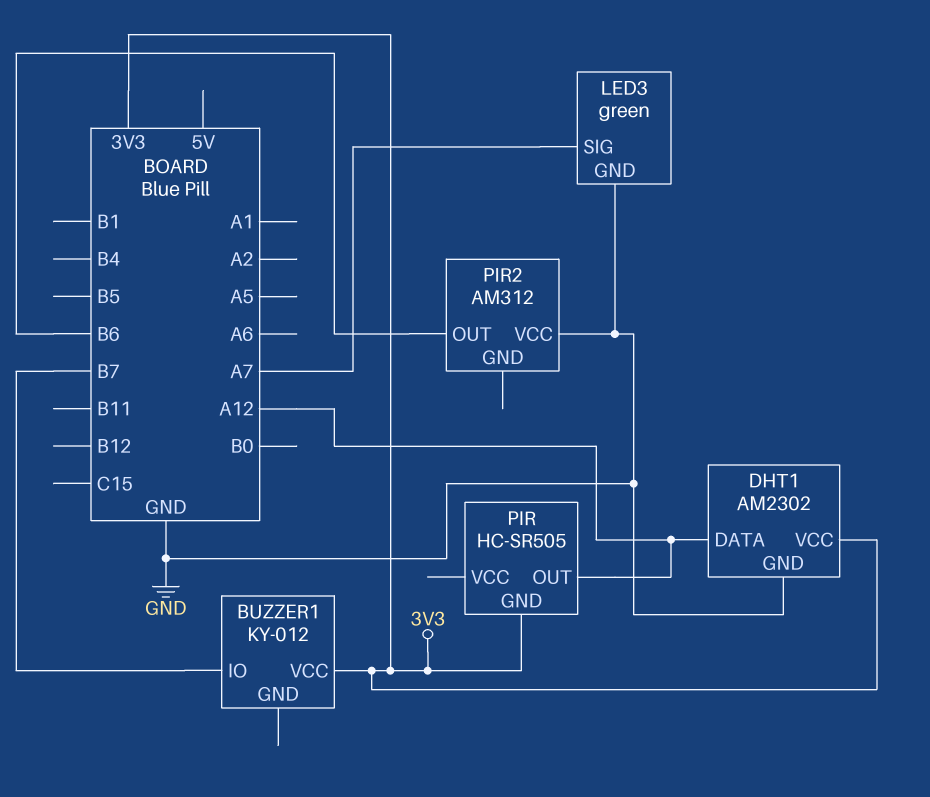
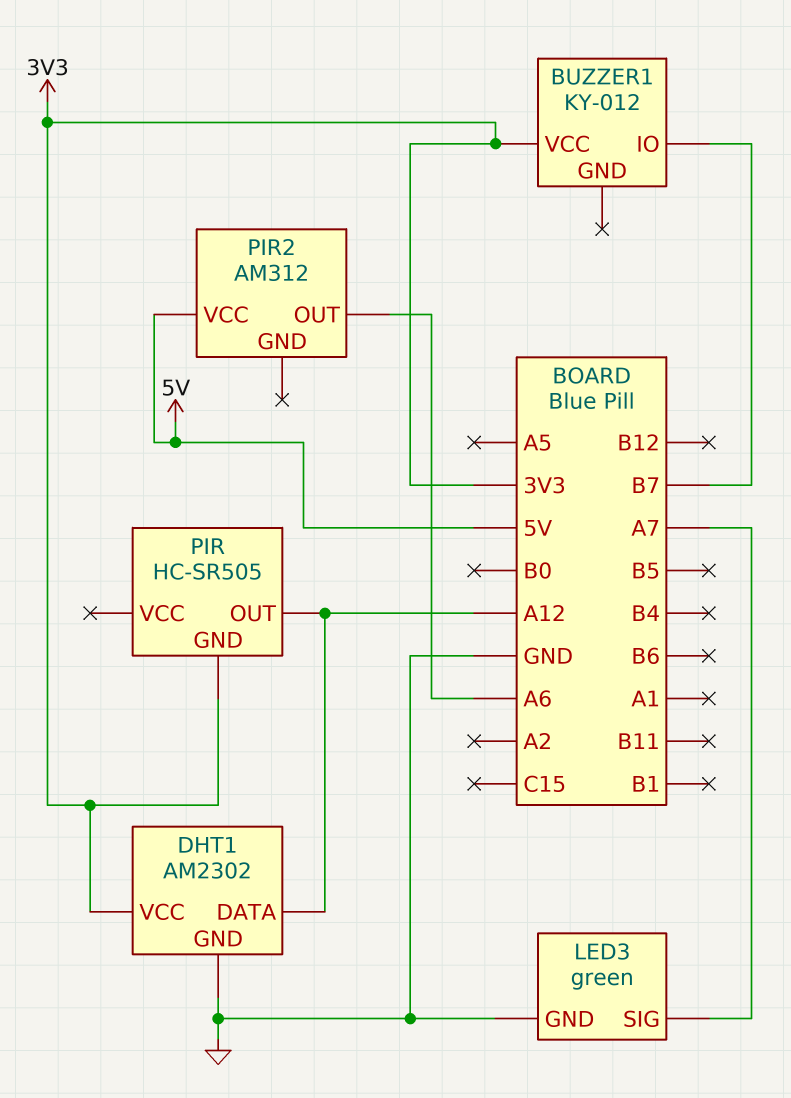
PIR2 pin OUT: B6 -> A6
PIR2 pin VCC: GND -> 5V

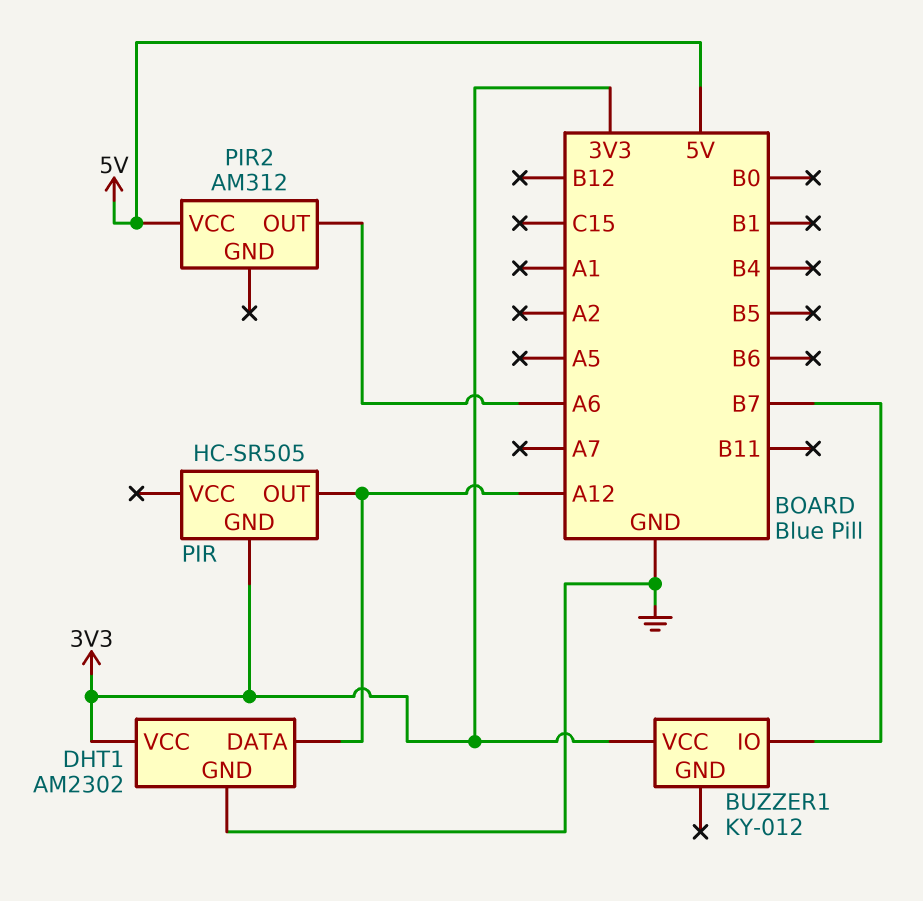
LED3: green -> none
LED3 pin GND: GND -> none
LED3 pin SIG: A7 -> none

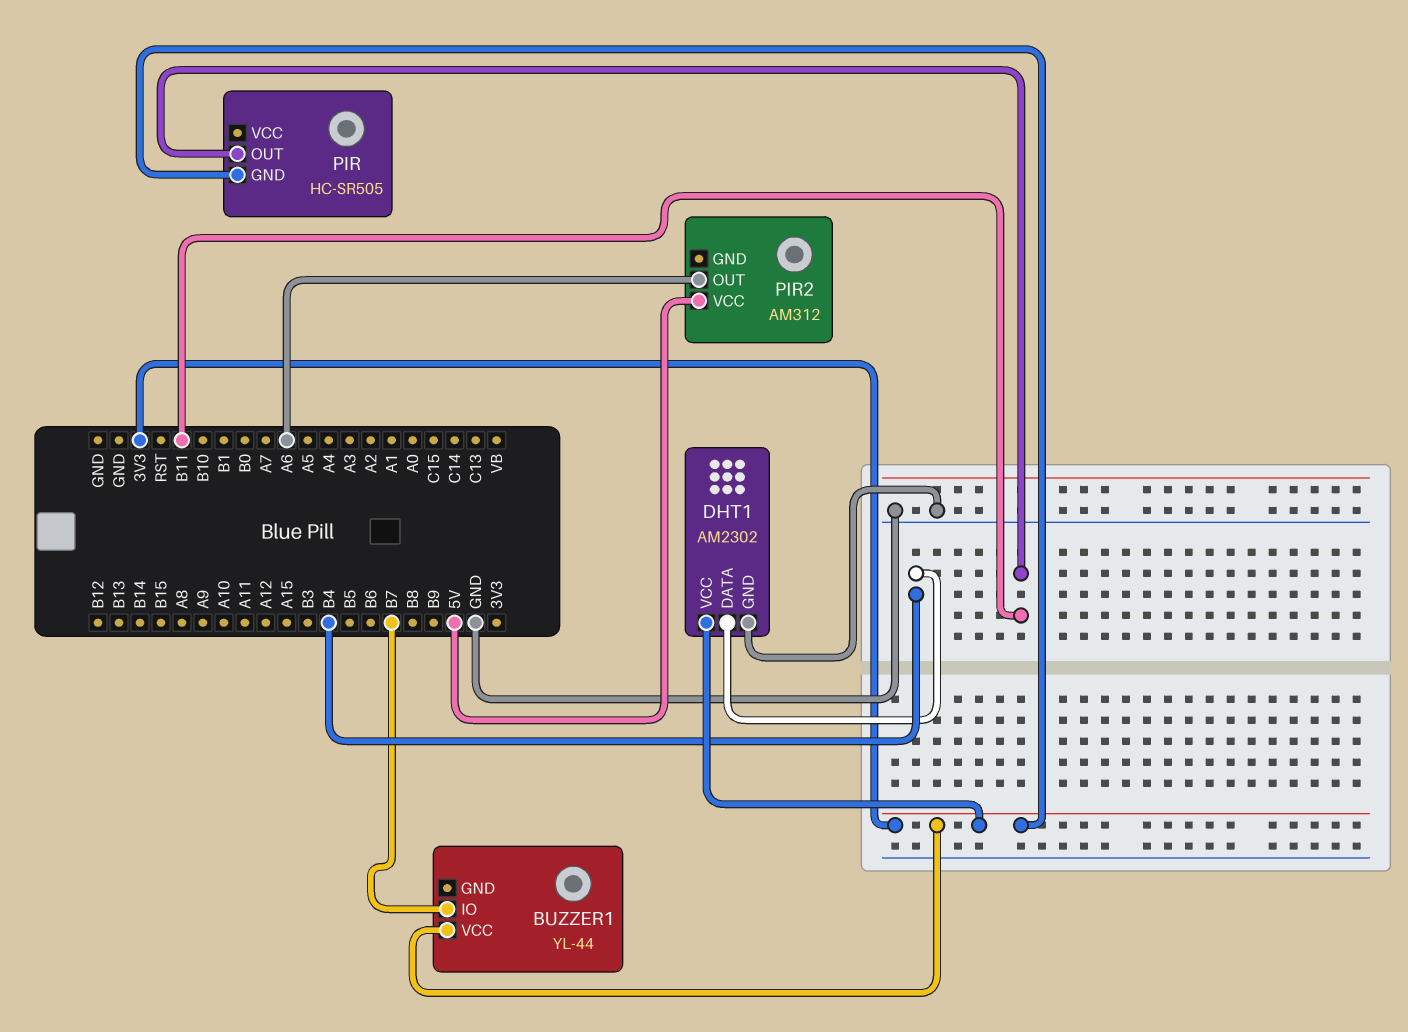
BUZZER1: KY-012 -> YL-44
DHT1 pin DATA: A12 -> B4
PIR pin OUT: A12 -> B11

